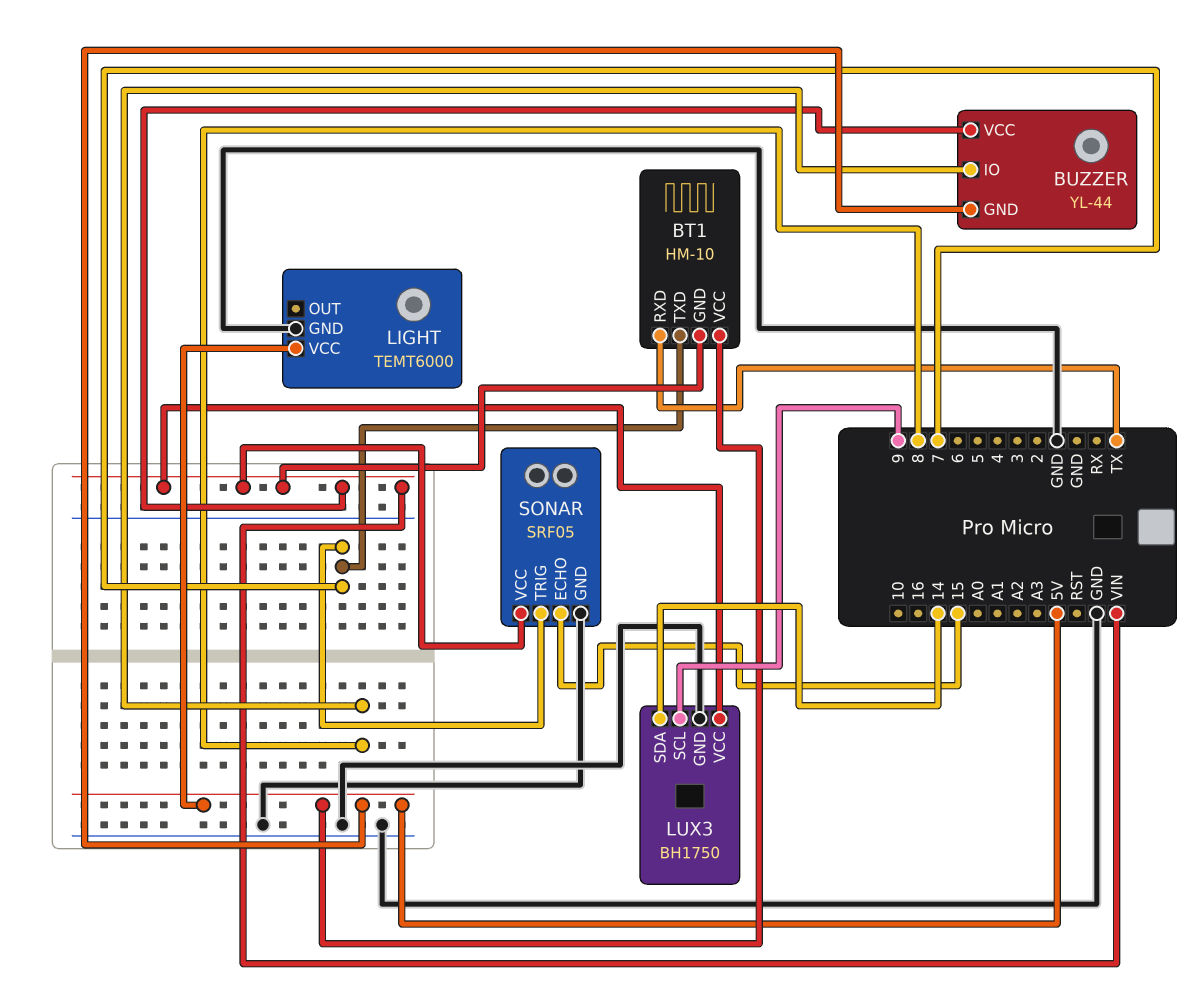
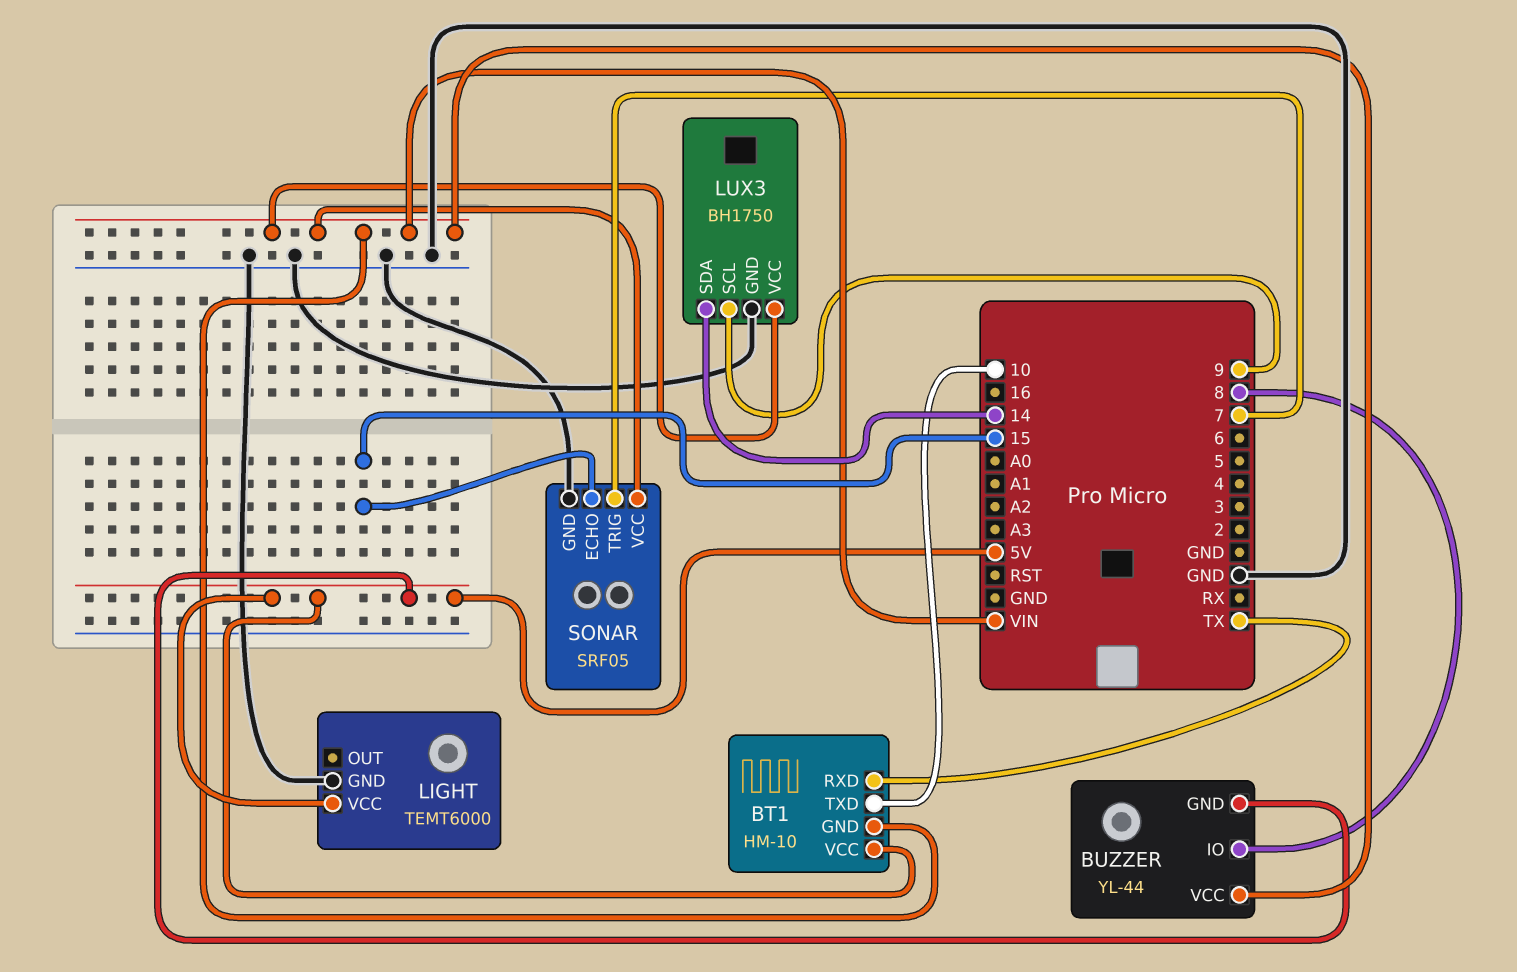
BT1 pin TXD: 7 -> 10

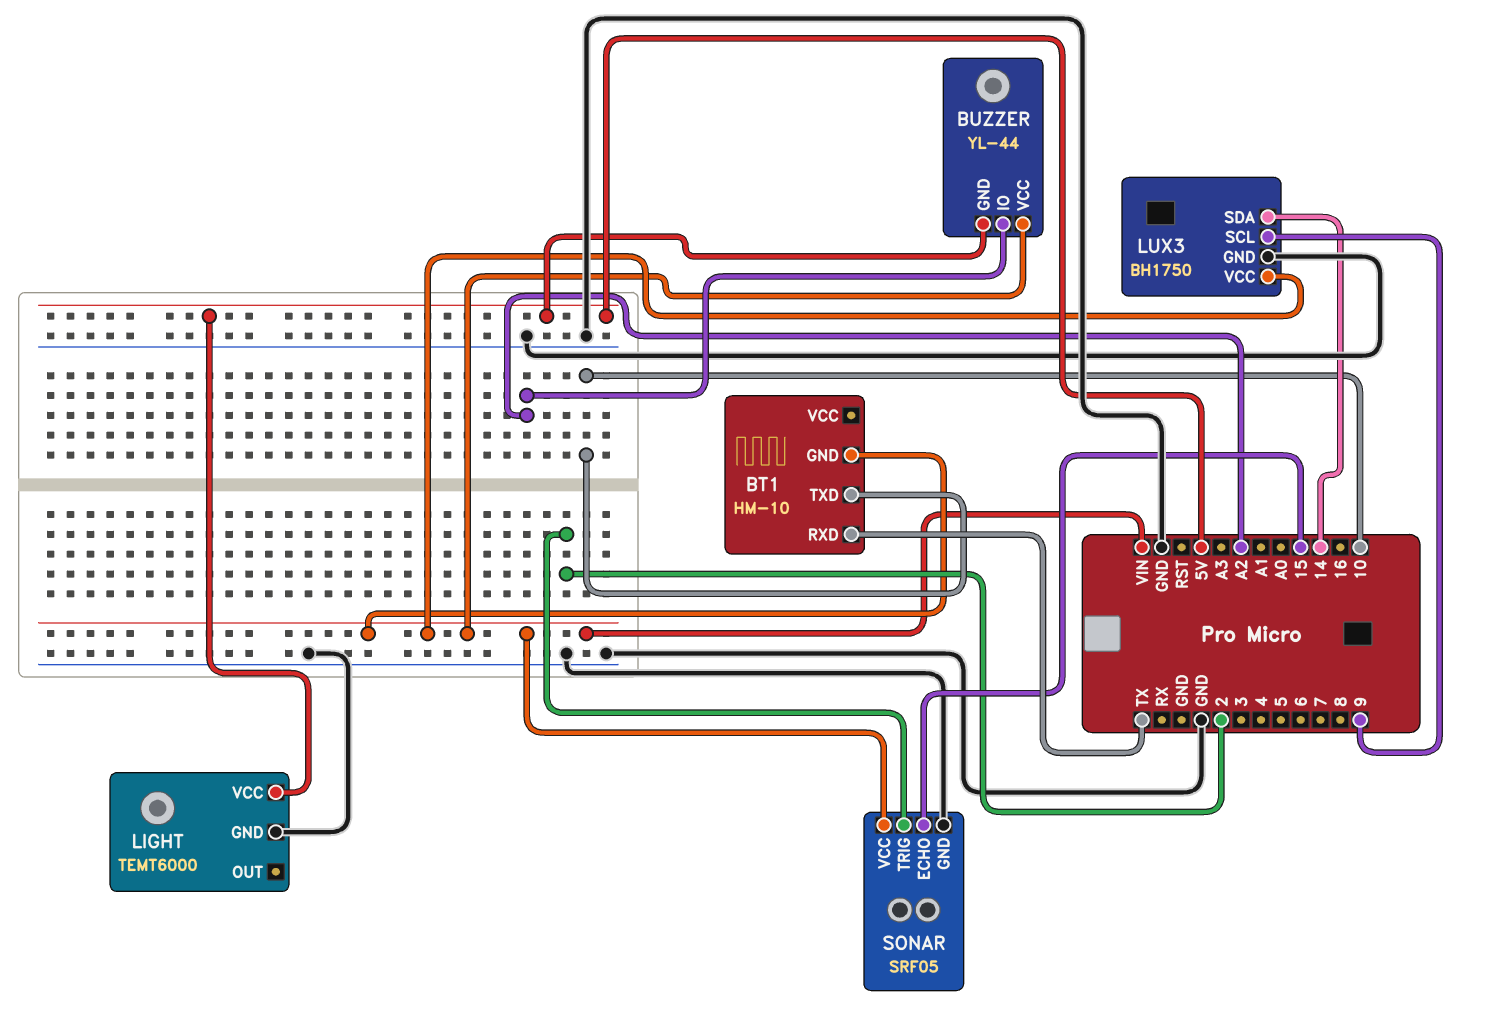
BT1 pin VCC: 5V -> none
BUZZER pin IO: 8 -> A2
SONAR pin TRIG: 7 -> 2

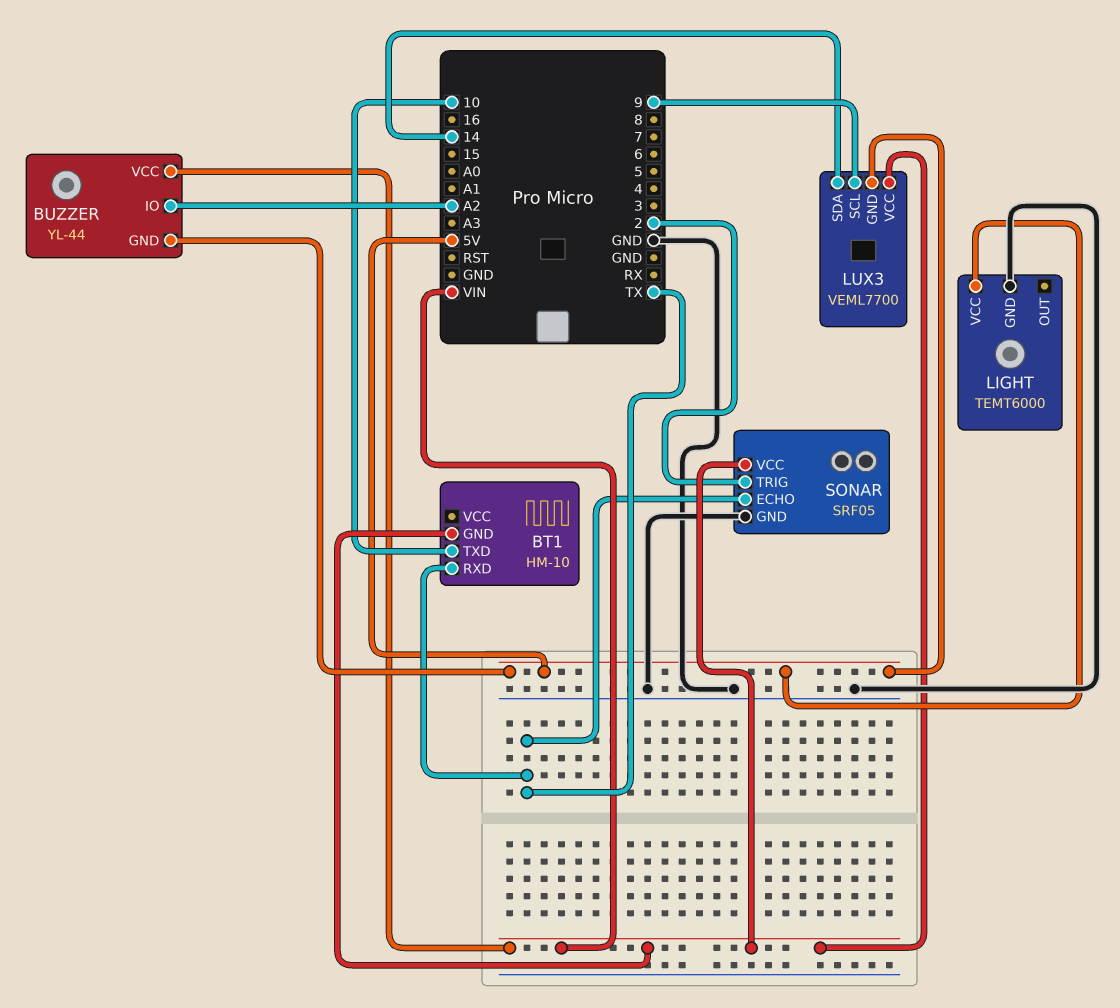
LUX3: BH1750 -> VEML7700
LUX3 pin GND: GND -> 5V
SONAR pin ECHO: 15 -> TX

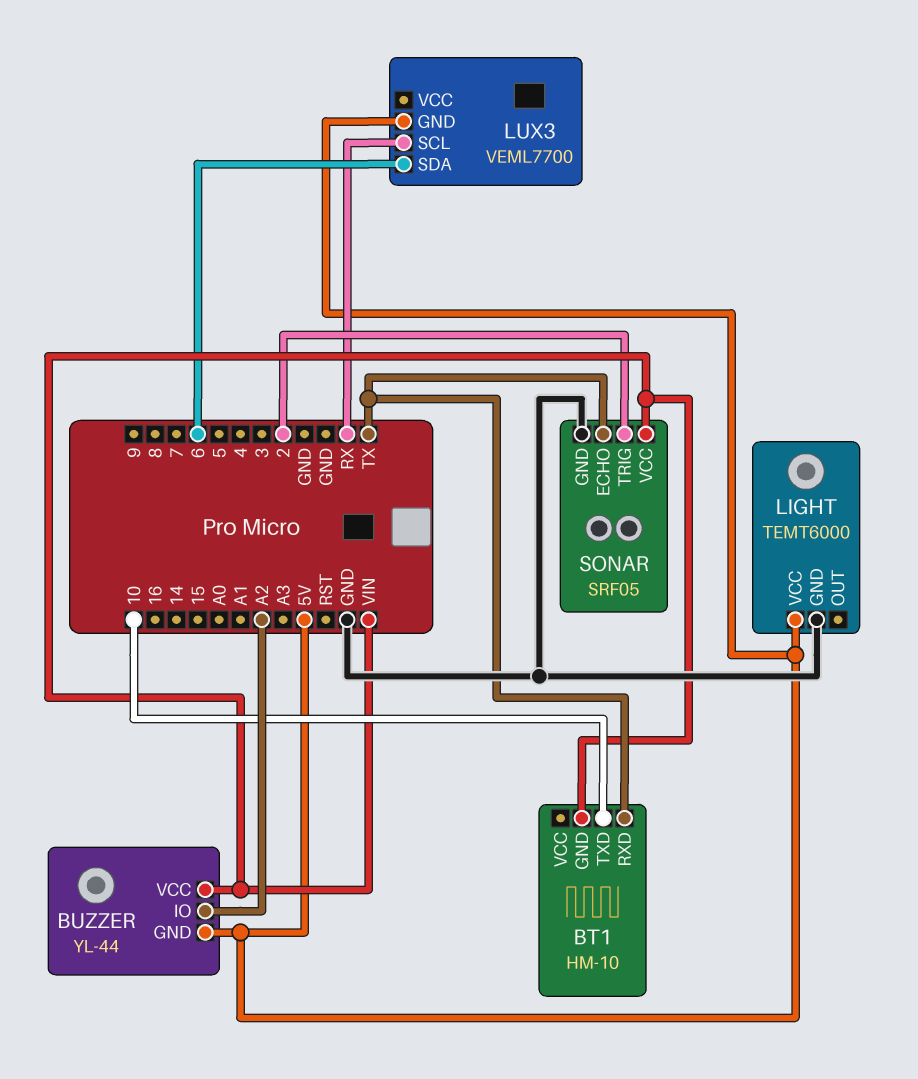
LUX3 pin SCL: 9 -> RX
LUX3 pin SDA: 14 -> 6
LUX3 pin VCC: VIN -> none

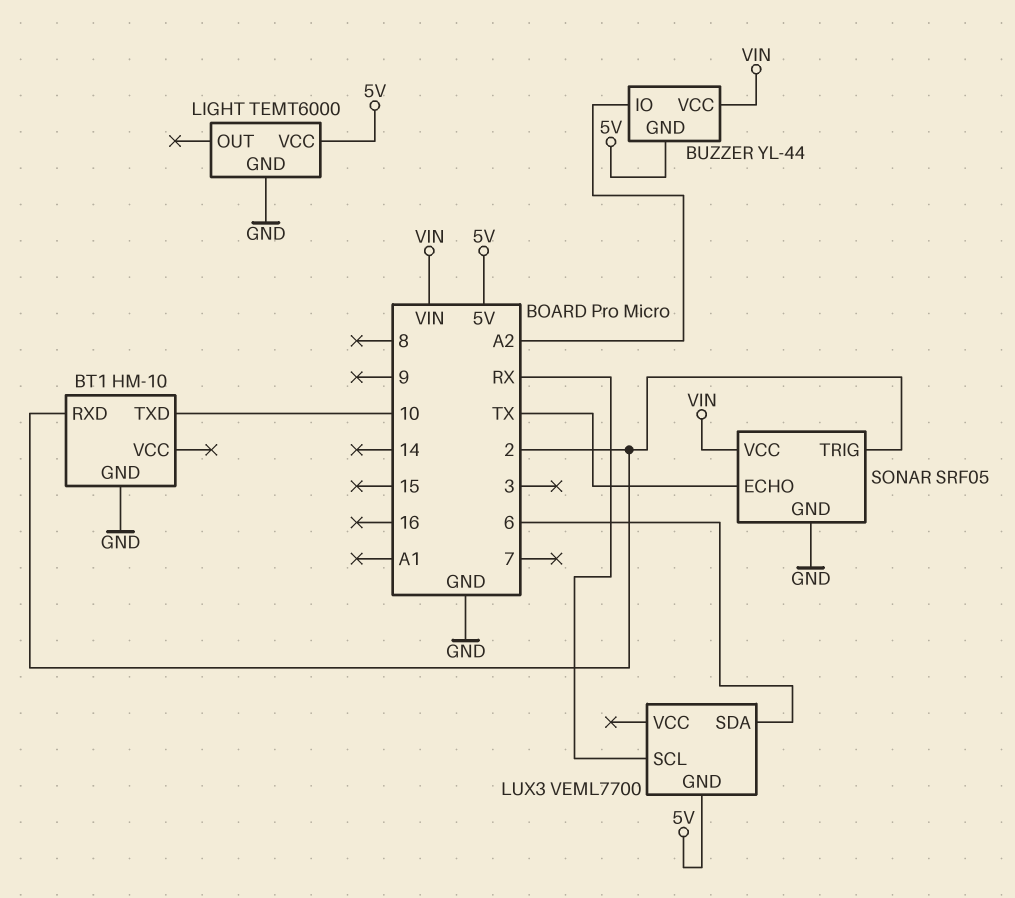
BT1 pin GND: VIN -> GND
BT1 pin RXD: TX -> 2

